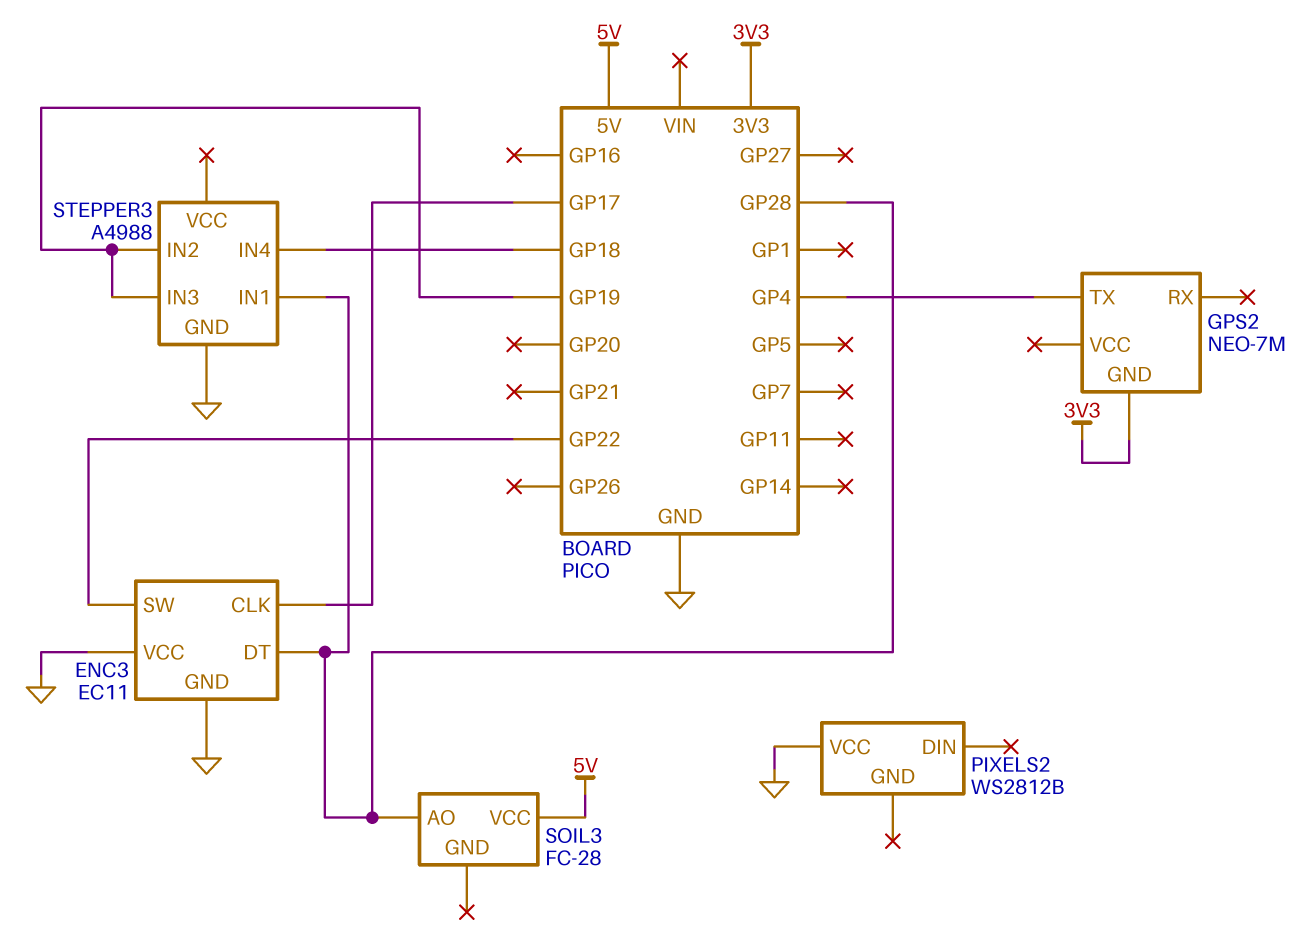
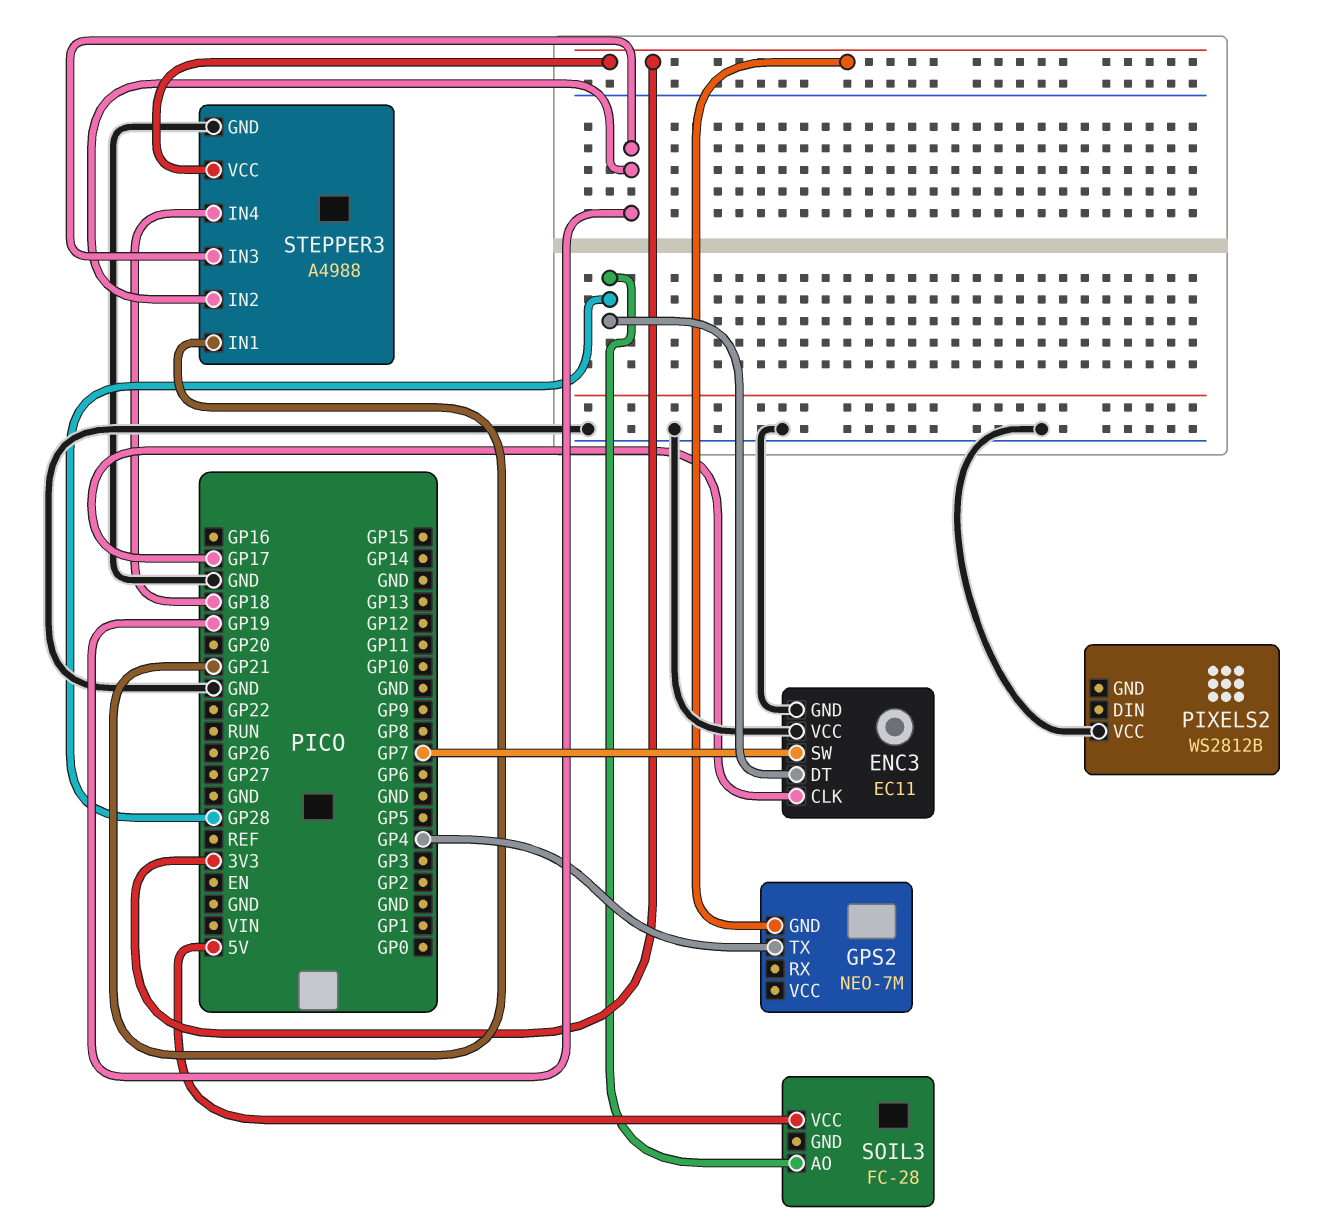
ENC3 pin SW: GP22 -> GP7
STEPPER3 pin IN1: GP28 -> GP21
STEPPER3 pin VCC: none -> 3V3

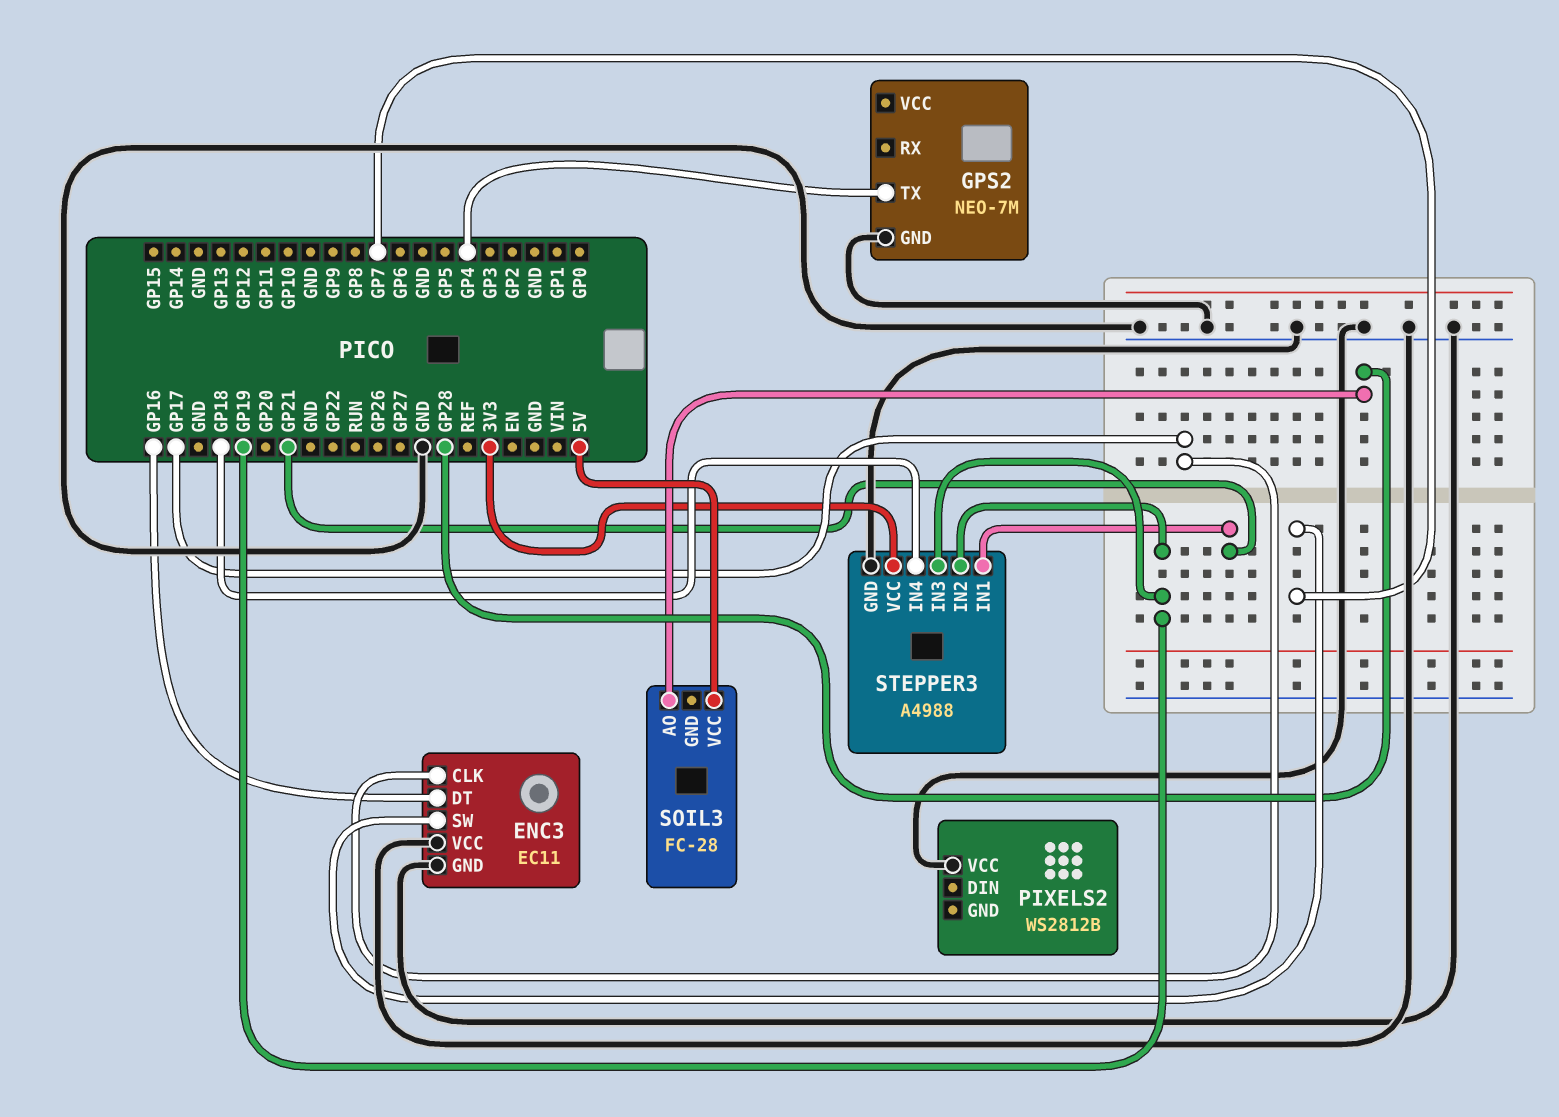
ENC3 pin DT: GP28 -> GP16
GPS2 pin GND: 3V3 -> GND

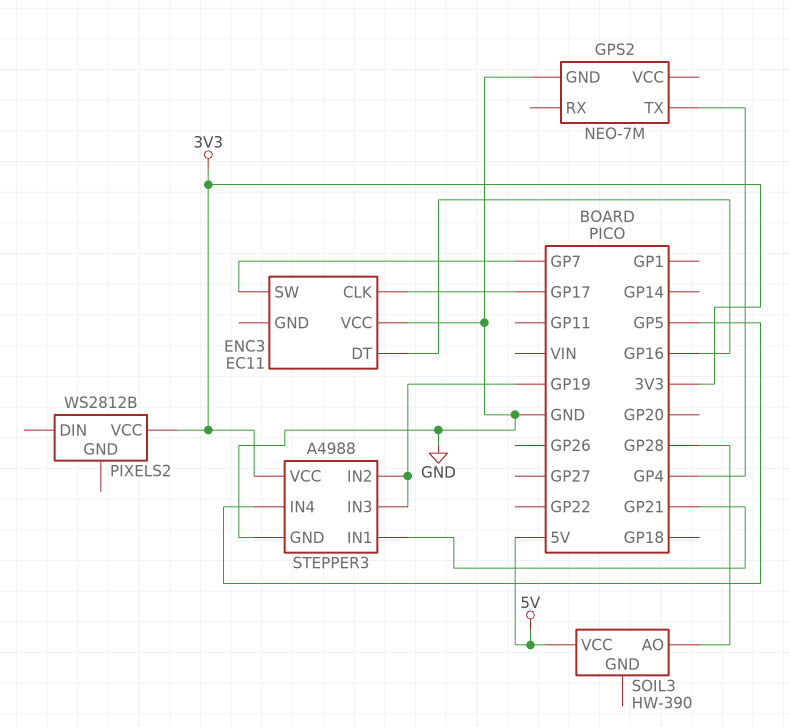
ENC3 pin GND: GND -> none
PIXELS2 pin VCC: GND -> 3V3
SOIL3: FC-28 -> HW-390
STEPPER3 pin IN4: GP18 -> GP5

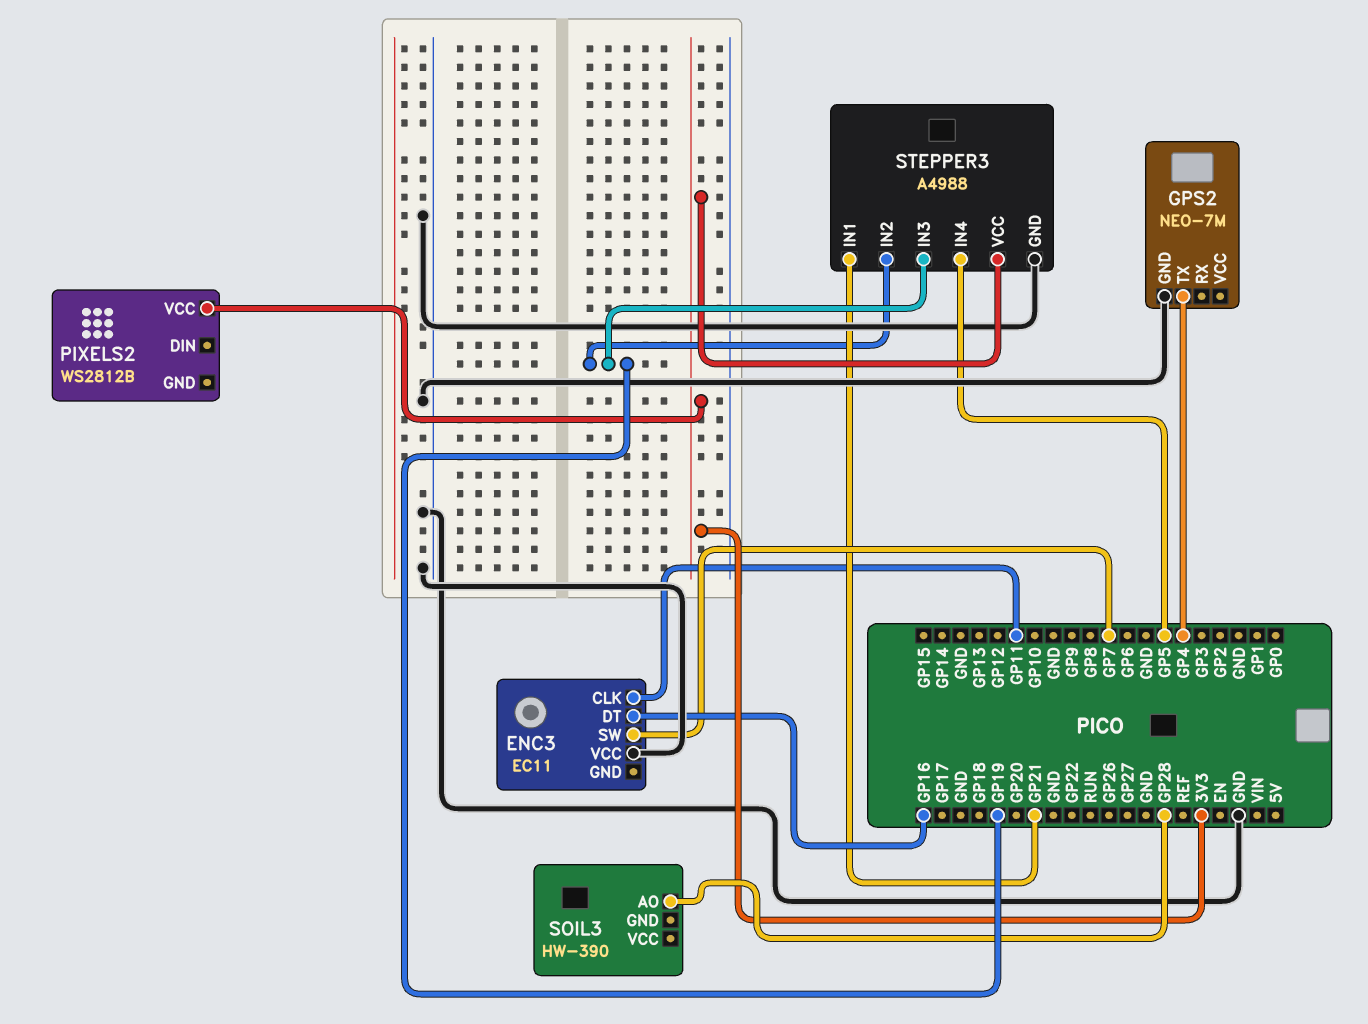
ENC3 pin CLK: GP17 -> GP11
SOIL3 pin VCC: 5V -> none

